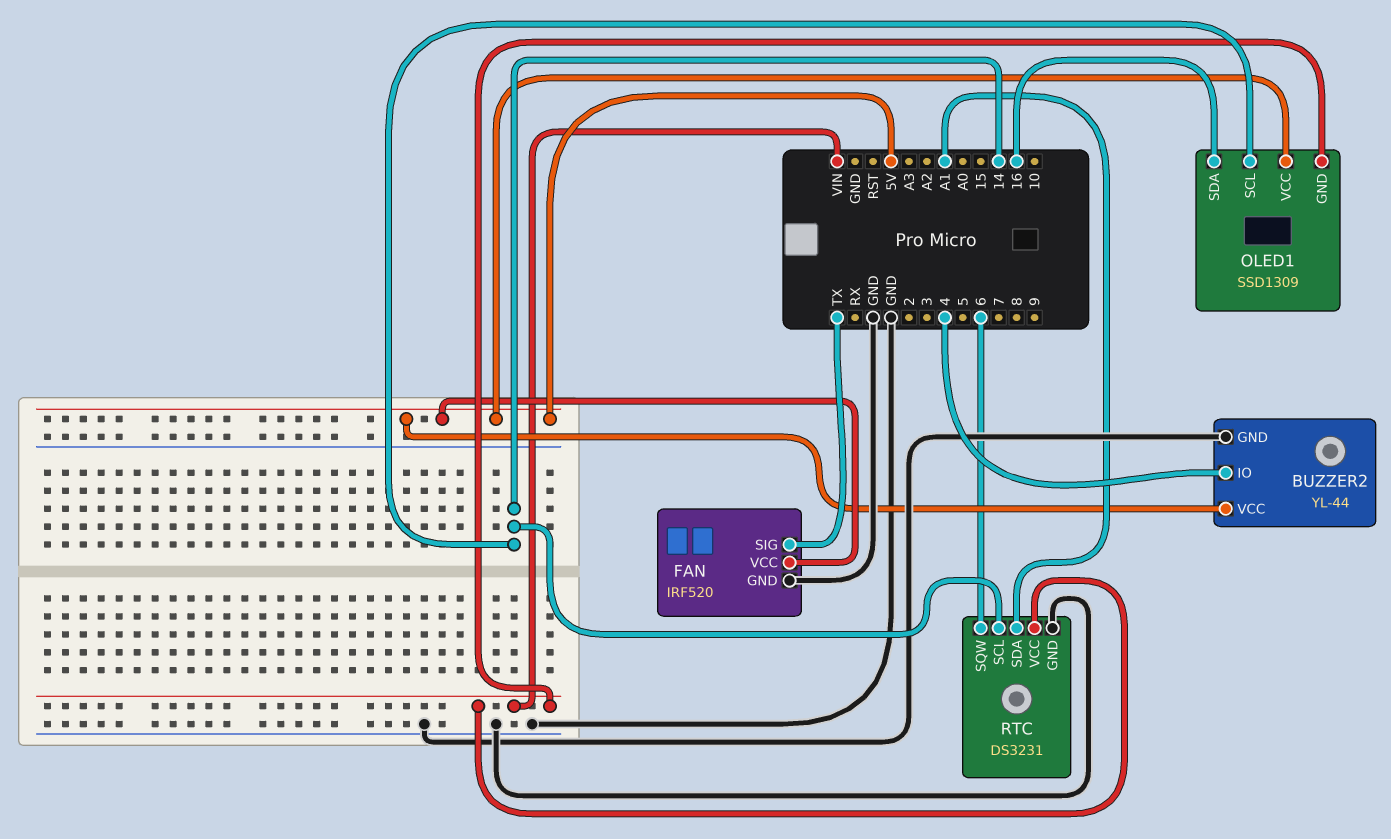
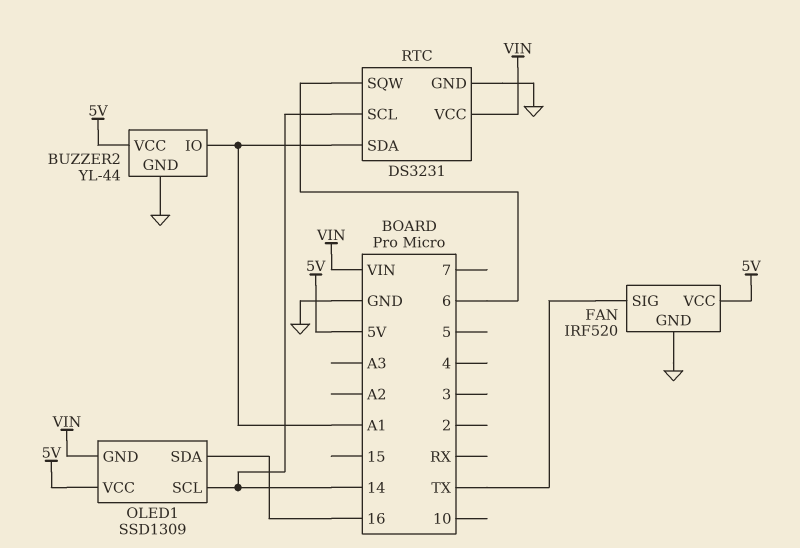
BUZZER2 pin IO: 4 -> A1

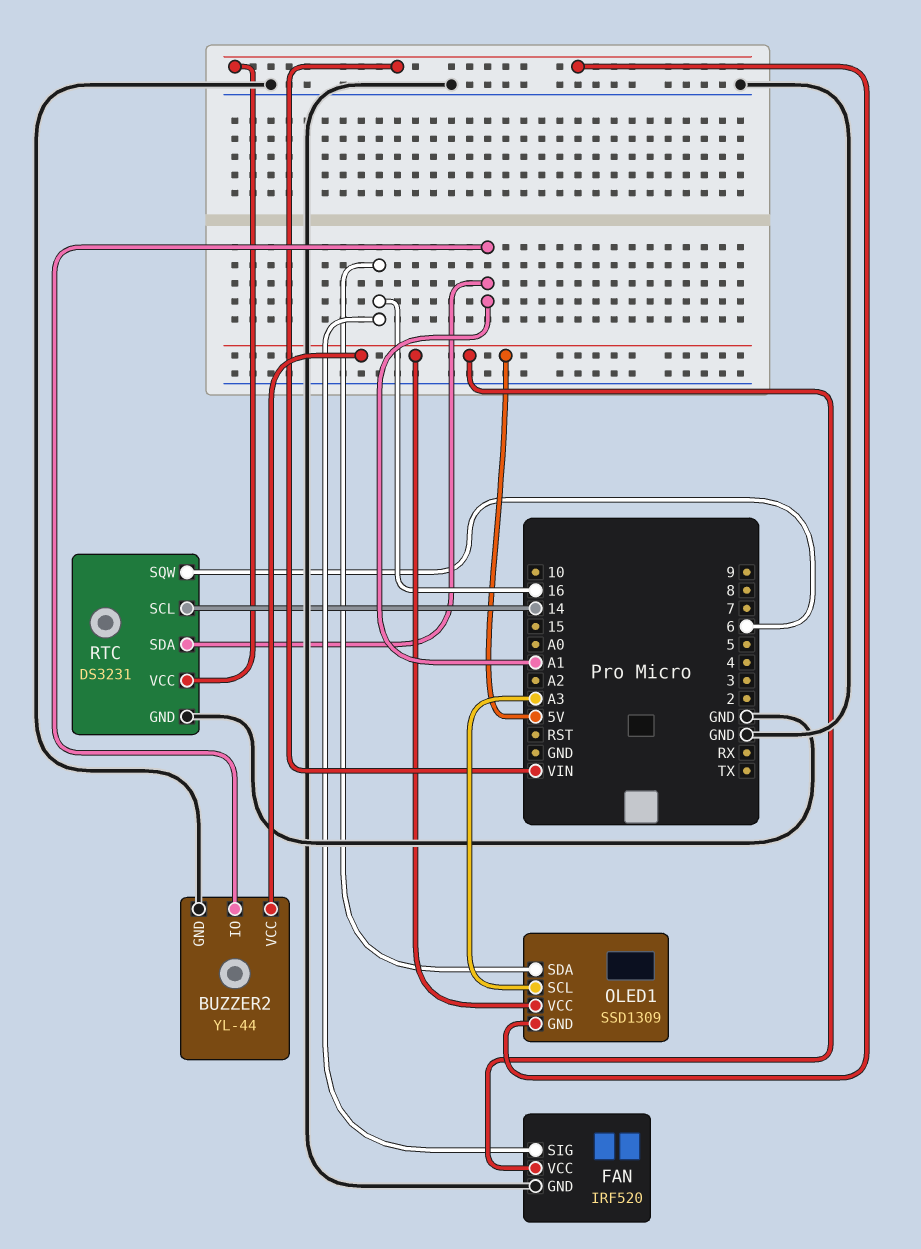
FAN pin SIG: TX -> 16
OLED1 pin SCL: 14 -> A3

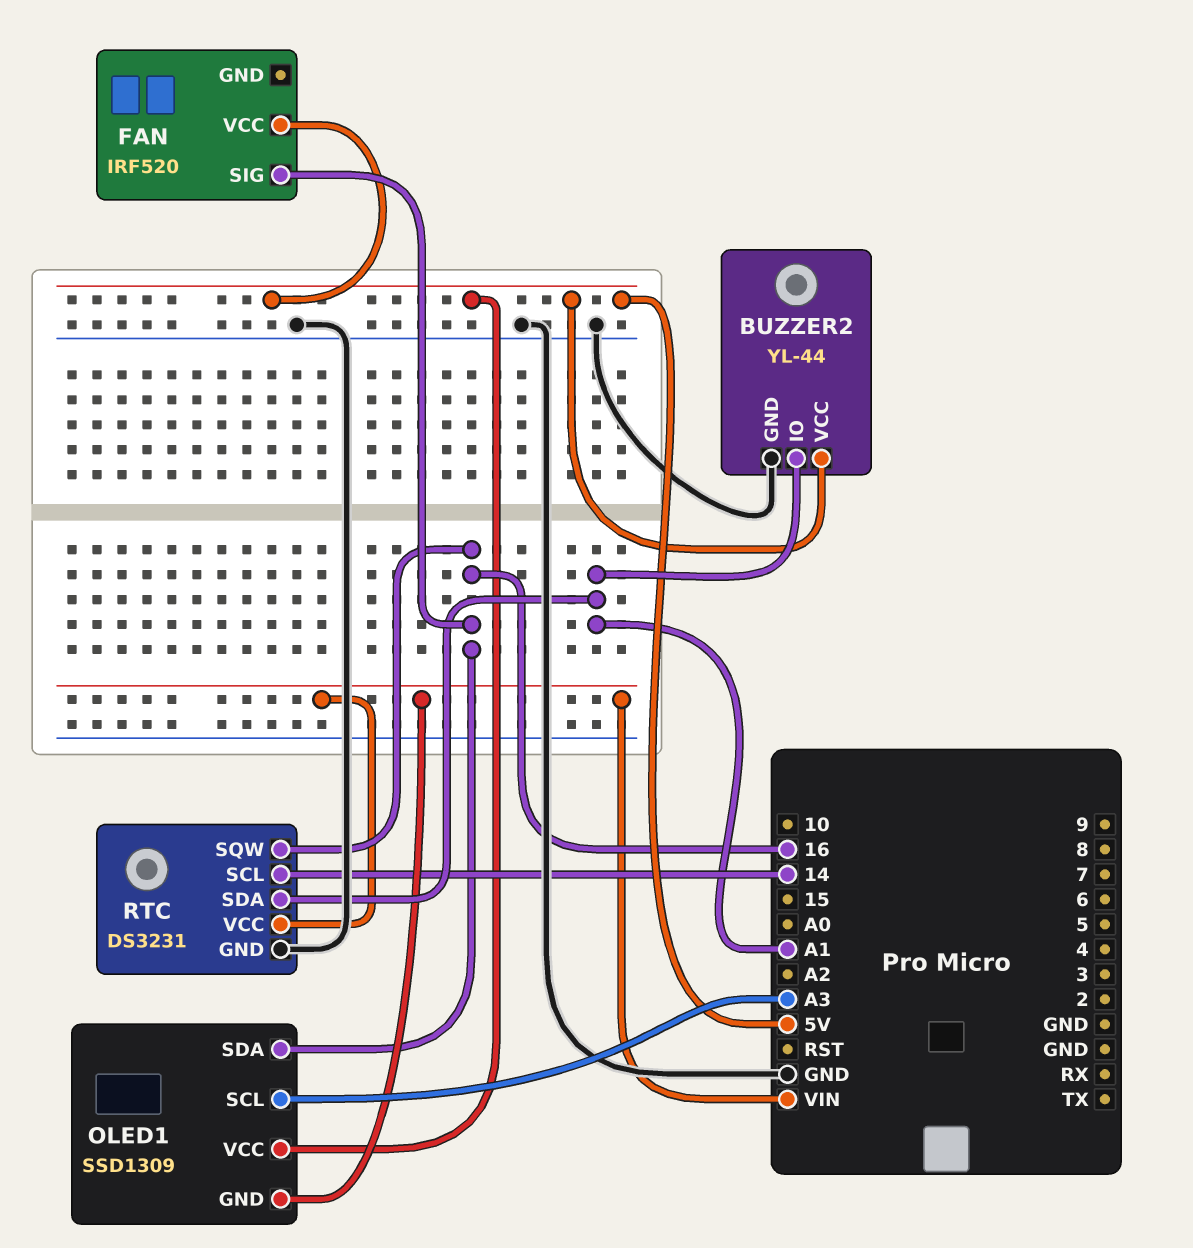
FAN pin GND: GND -> none
RTC pin SQW: 6 -> 16

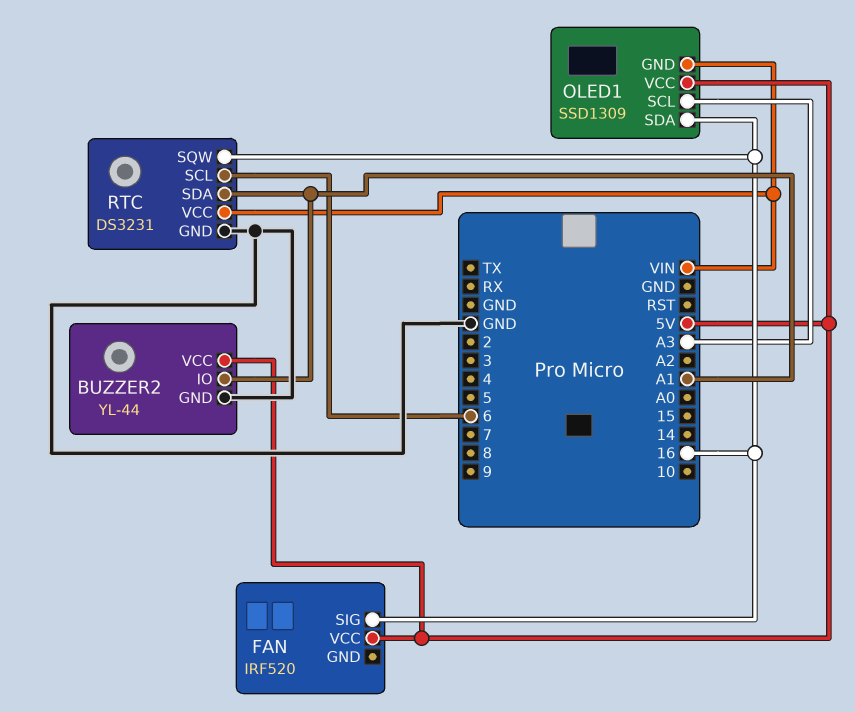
RTC pin SCL: 14 -> 6

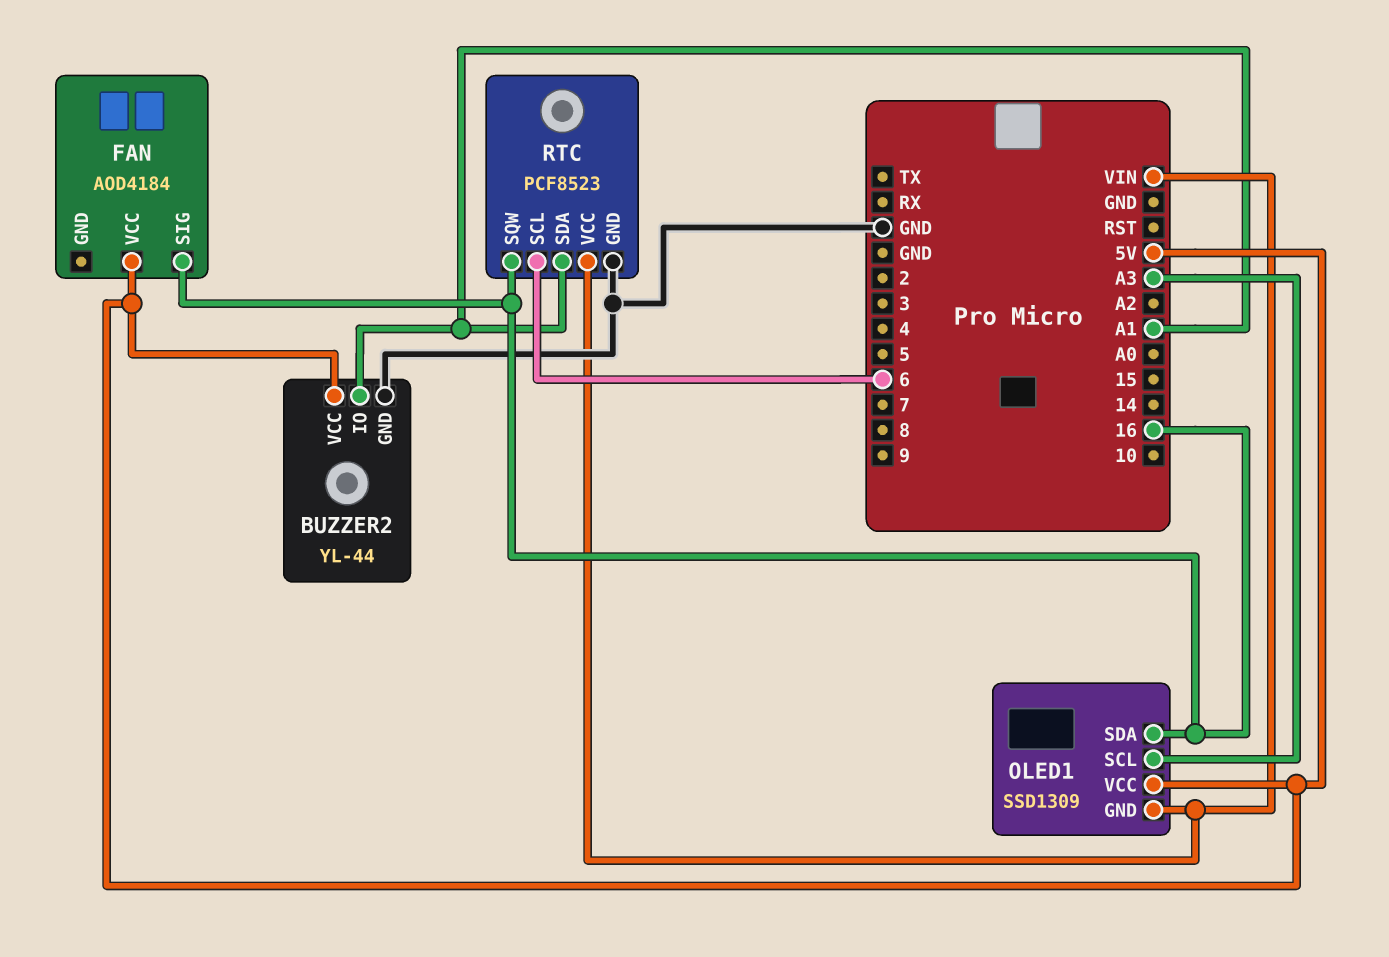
FAN: IRF520 -> AOD4184
RTC: DS3231 -> PCF8523

